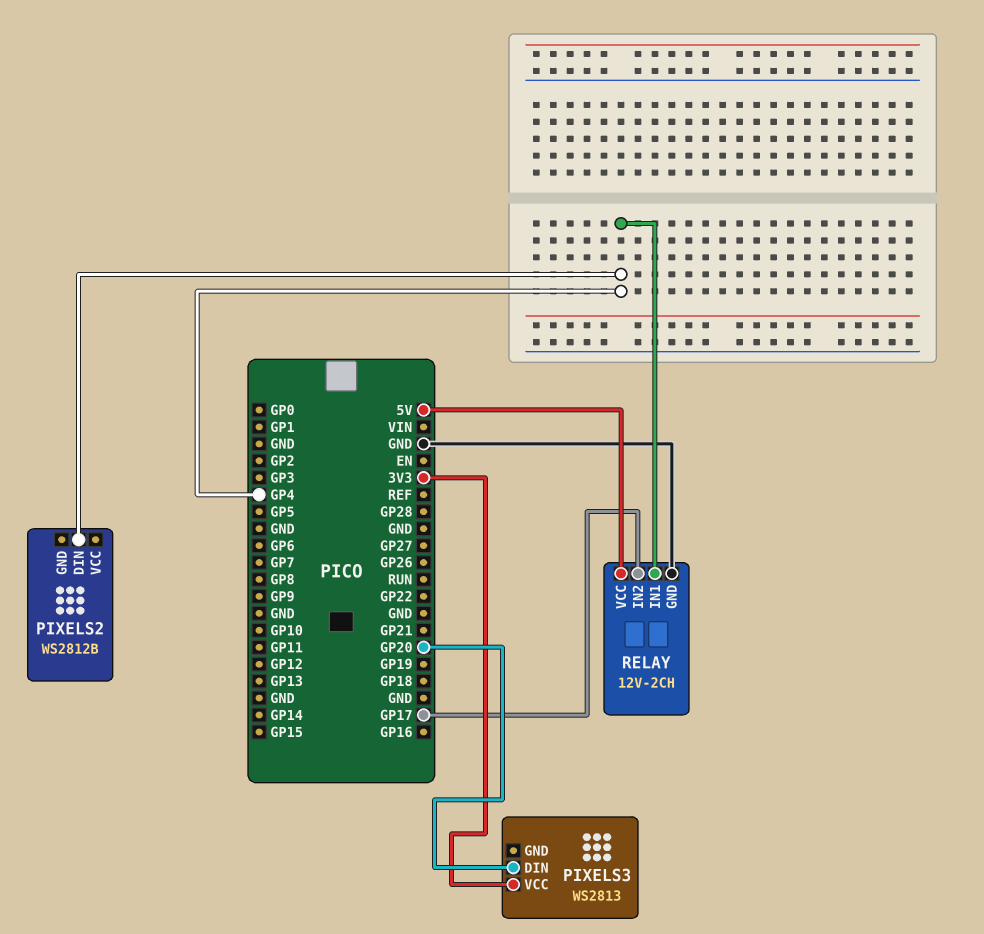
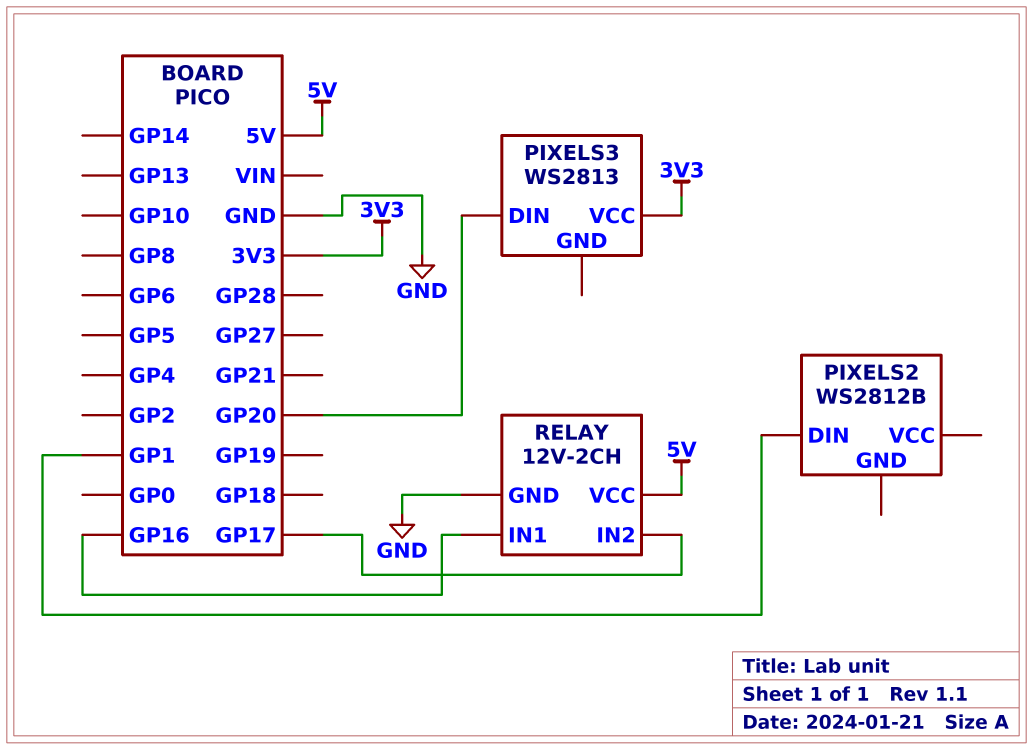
PIXELS2 pin DIN: GP4 -> GP1
RELAY pin IN1: GP4 -> GP16

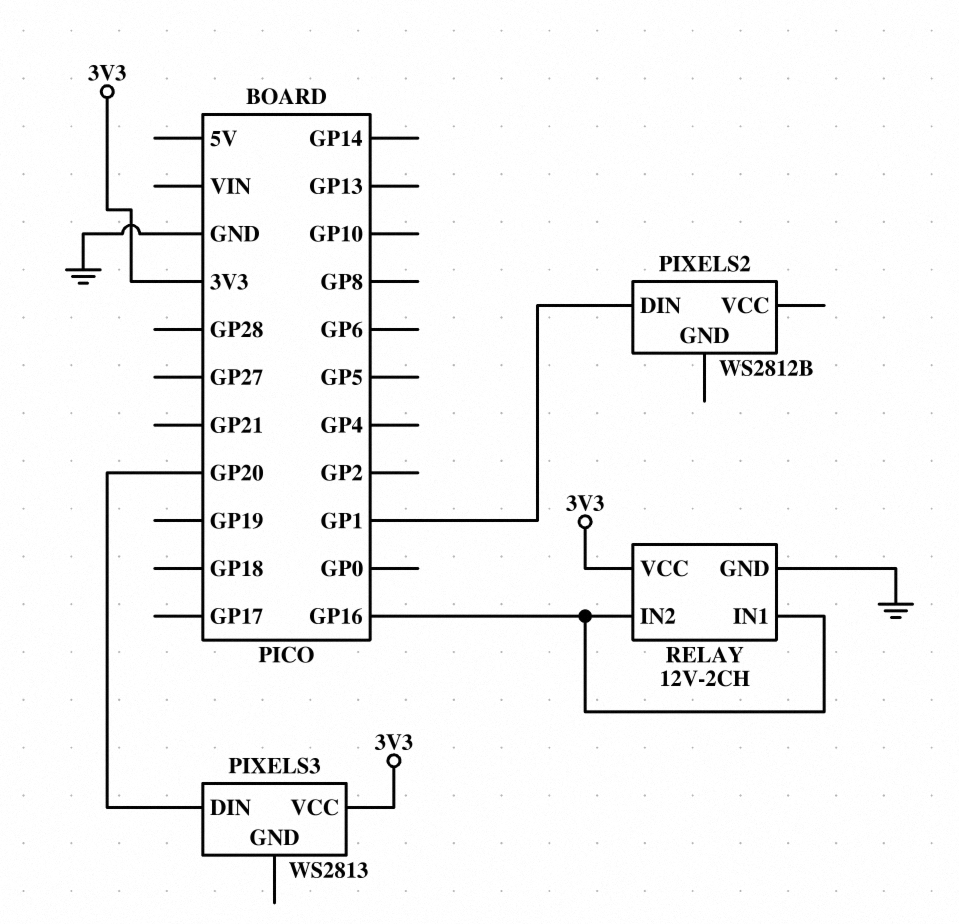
RELAY pin IN2: GP17 -> GP16
RELAY pin VCC: 5V -> 3V3

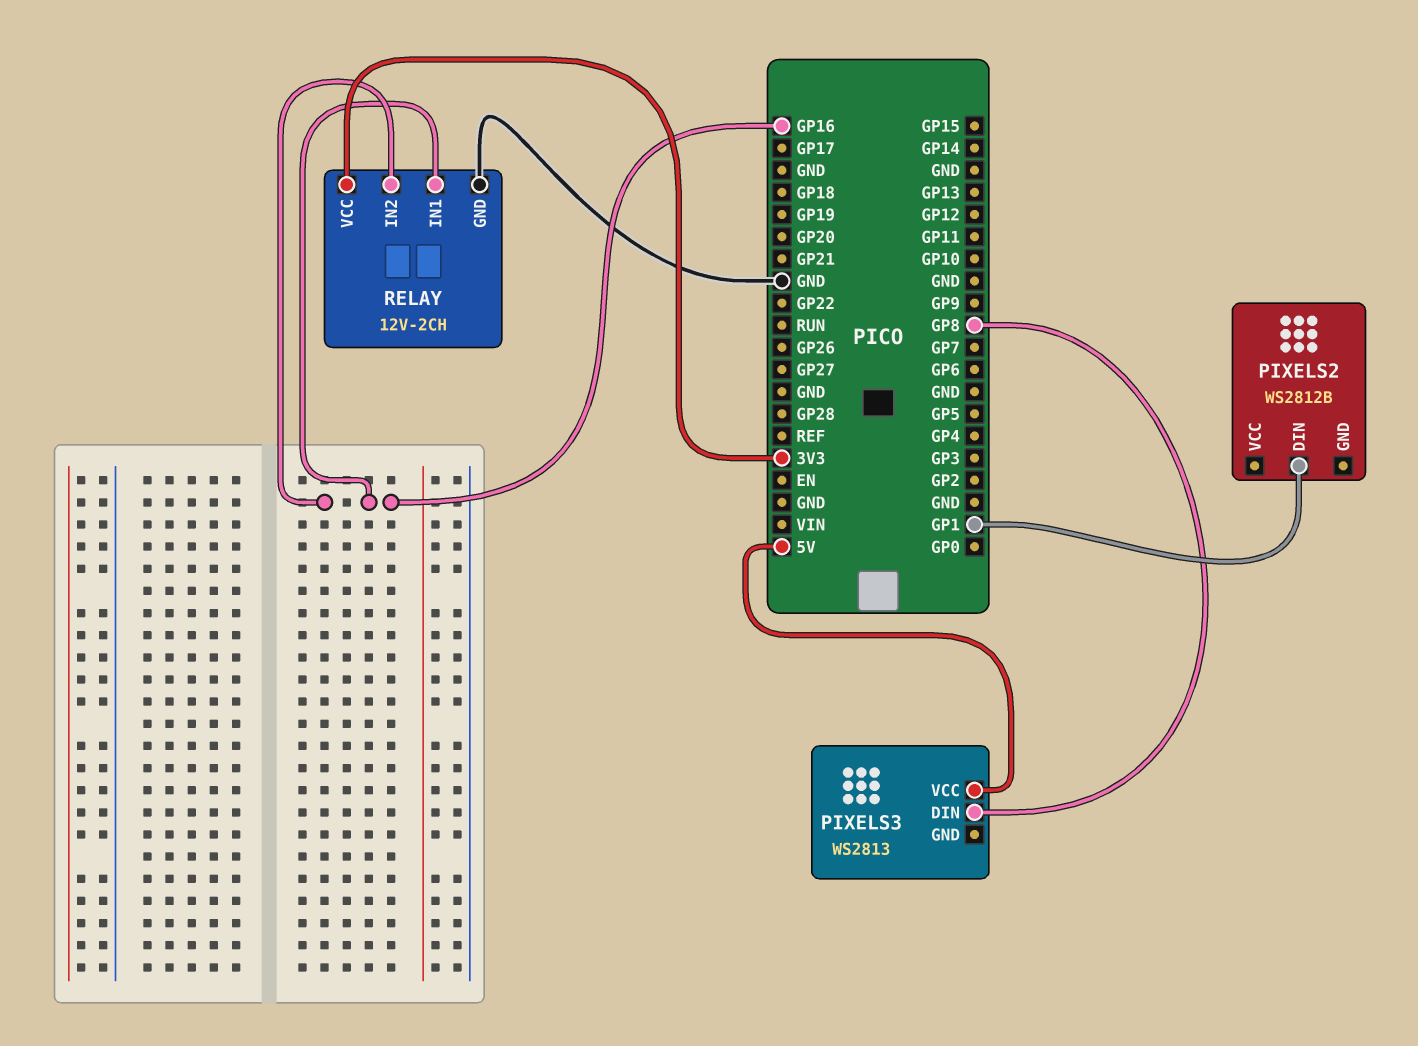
PIXELS3 pin DIN: GP20 -> GP8
PIXELS3 pin VCC: 3V3 -> 5V

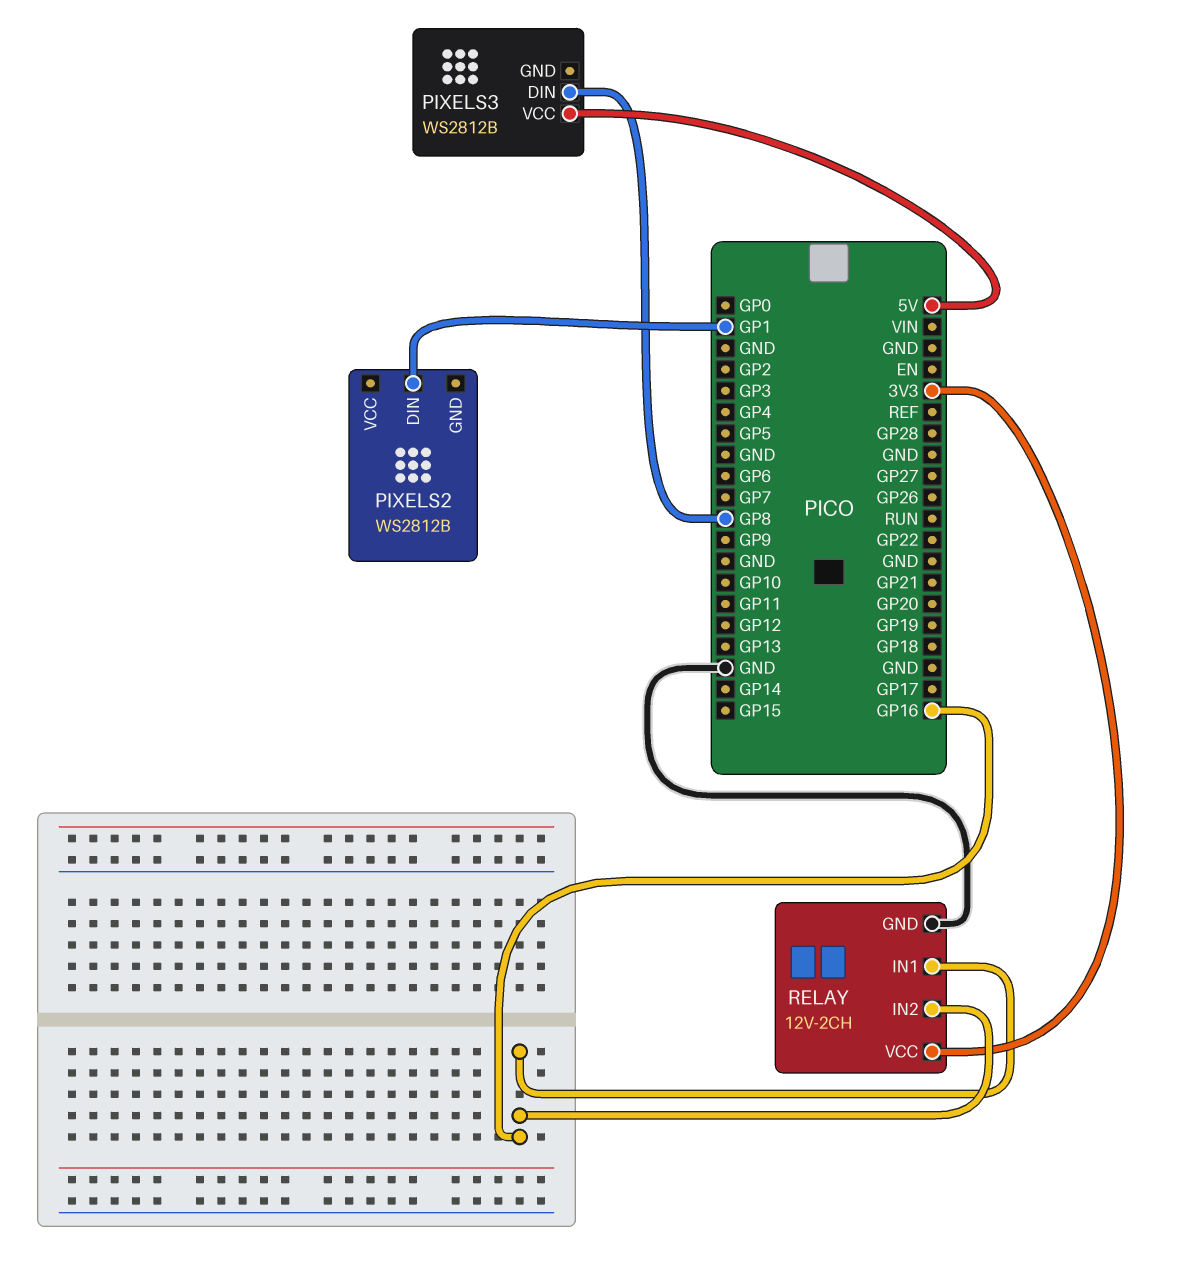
PIXELS3: WS2813 -> WS2812B

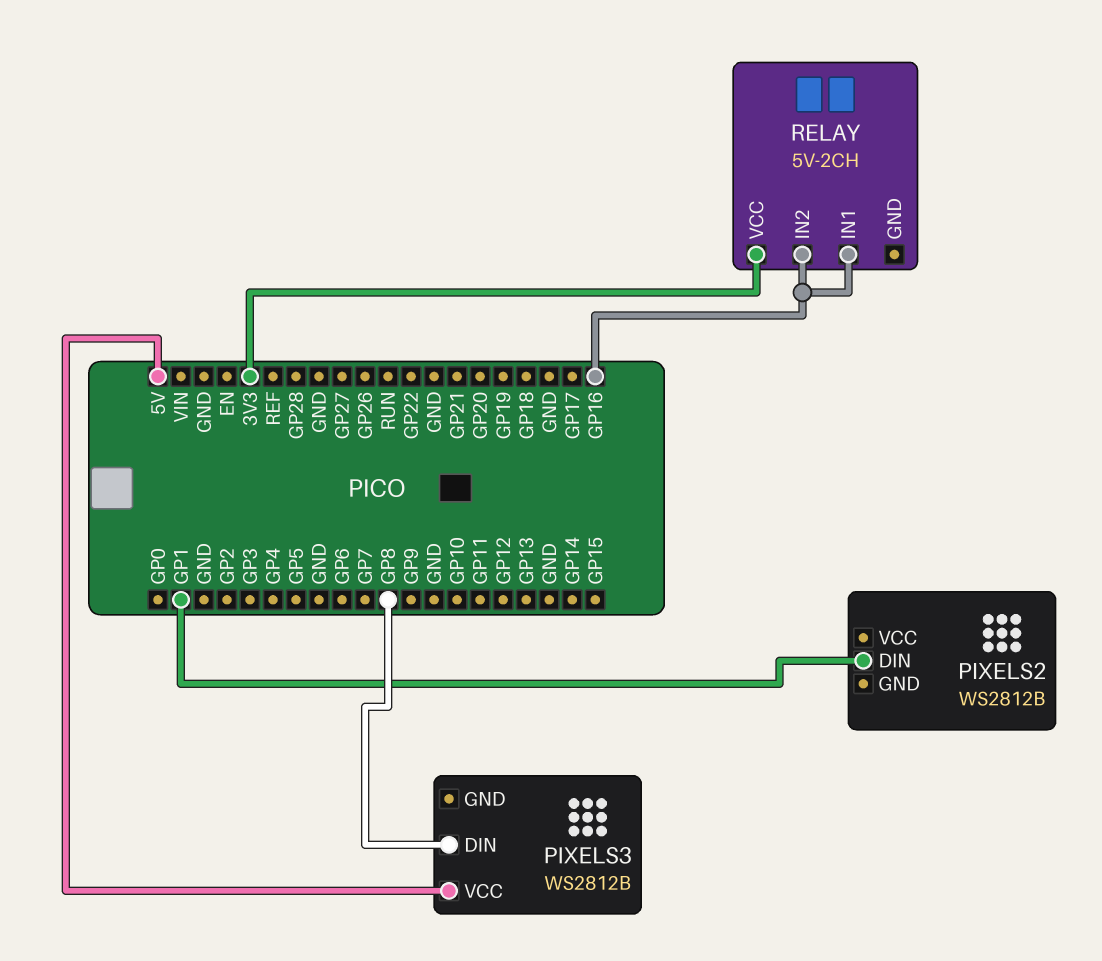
RELAY: 12V-2CH -> 5V-2CH
RELAY pin GND: GND -> none

